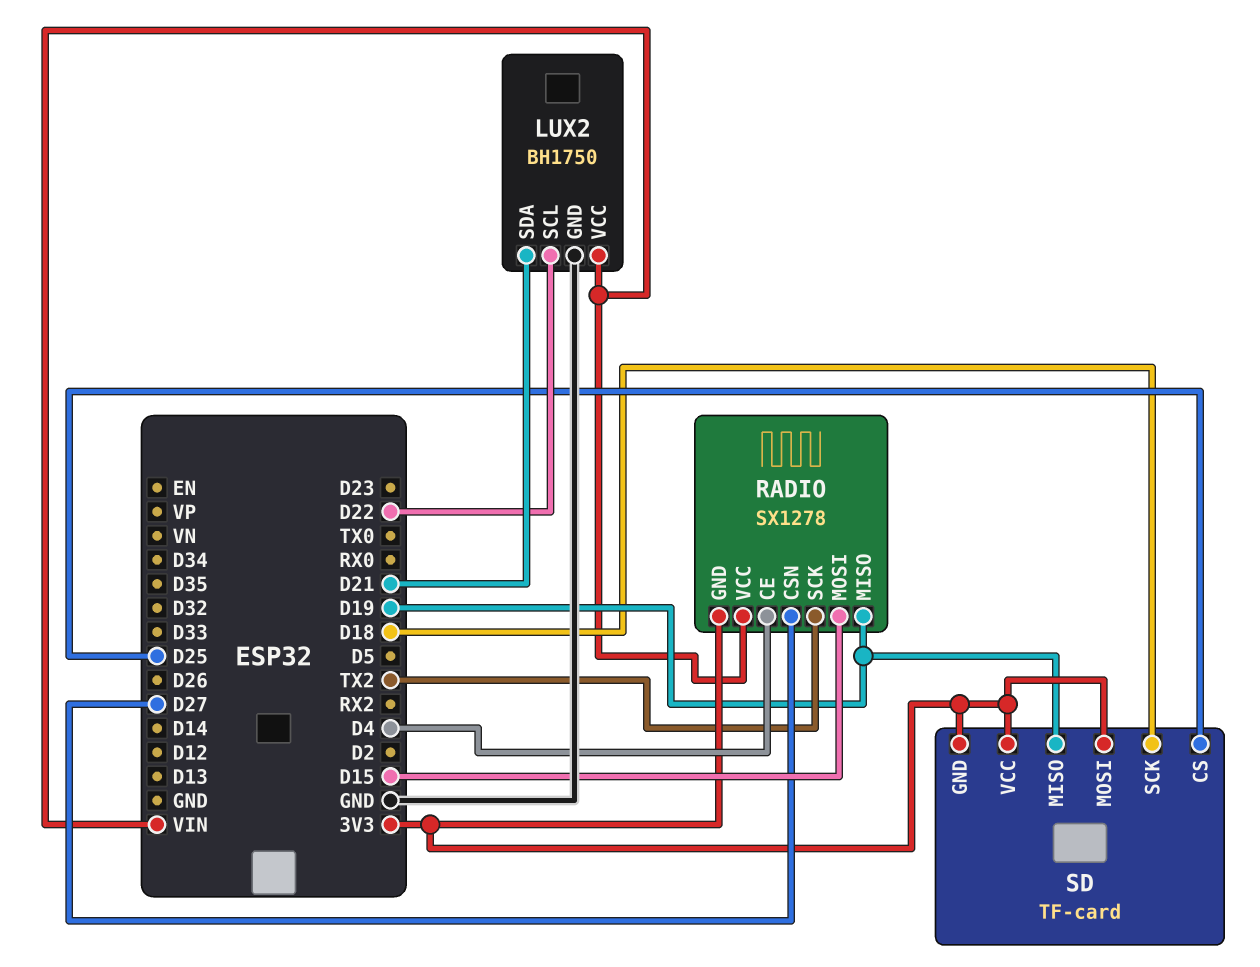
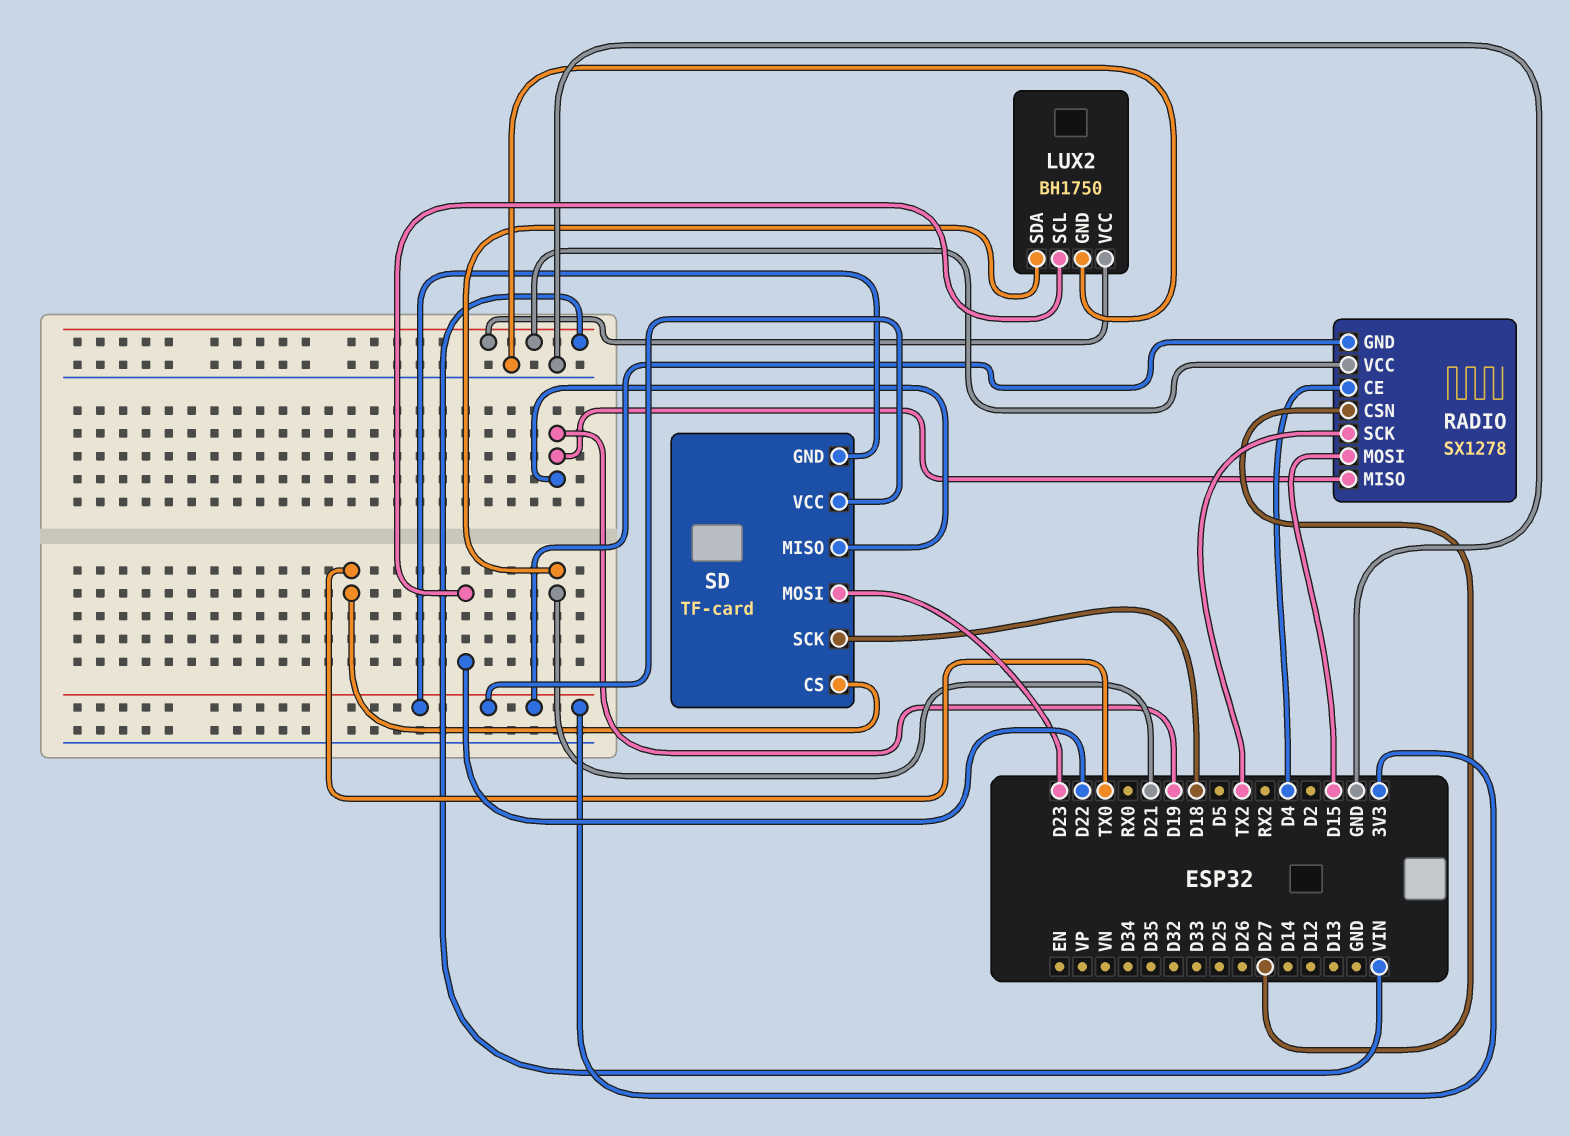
SD pin CS: D25 -> TX0
SD pin MOSI: 3V3 -> D23

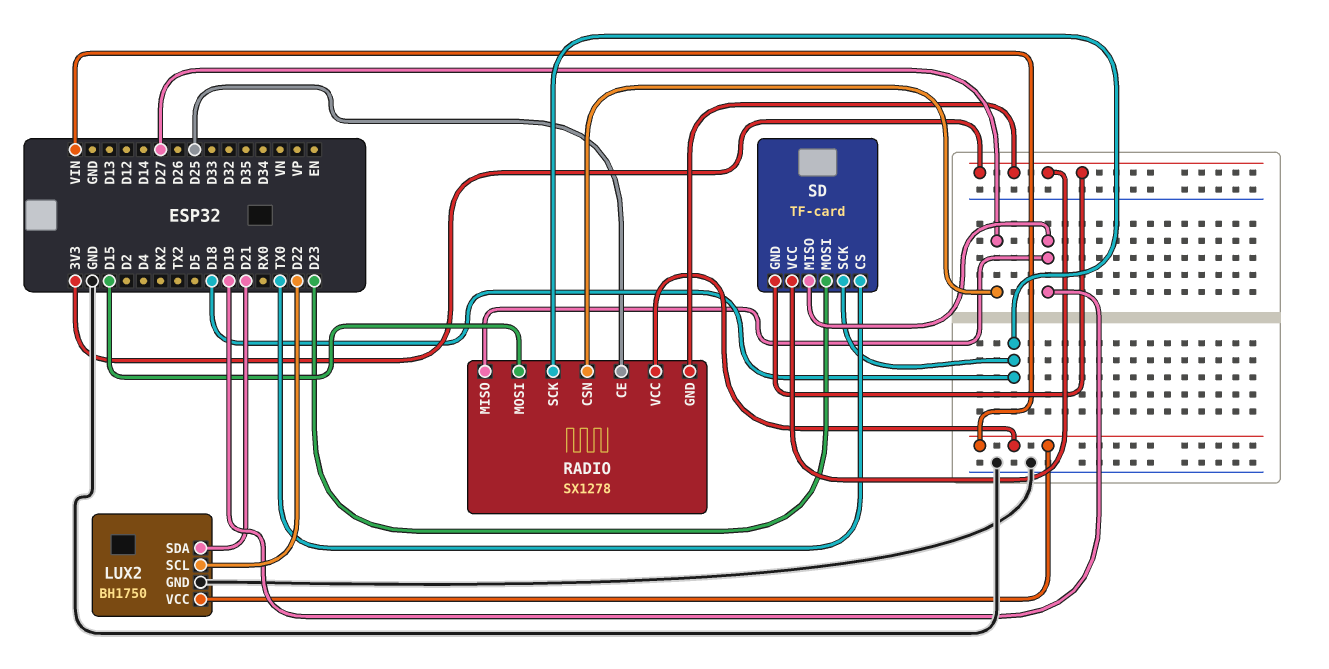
RADIO pin CE: D4 -> D25
RADIO pin SCK: TX2 -> D18

